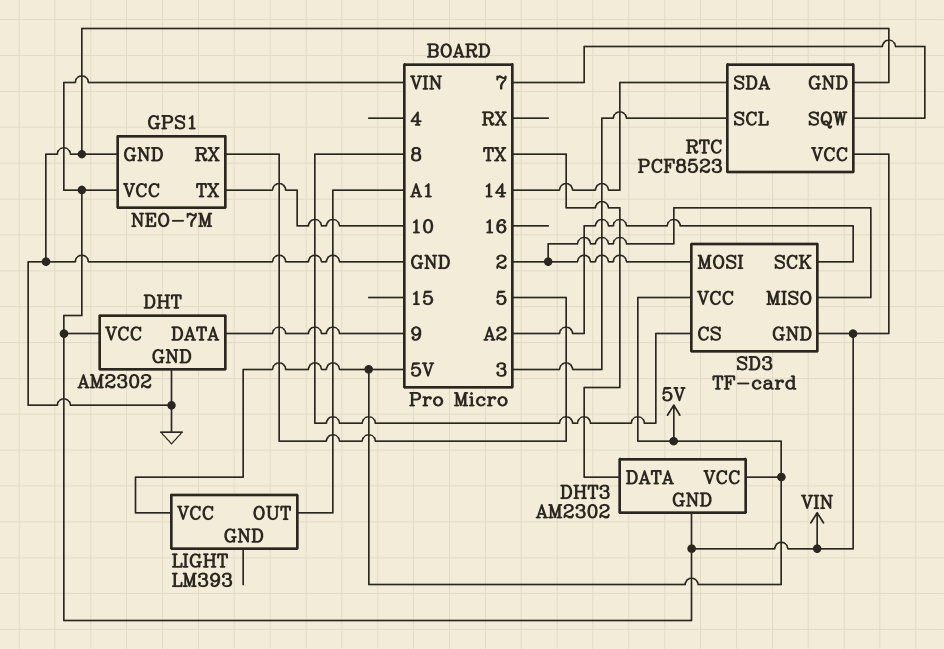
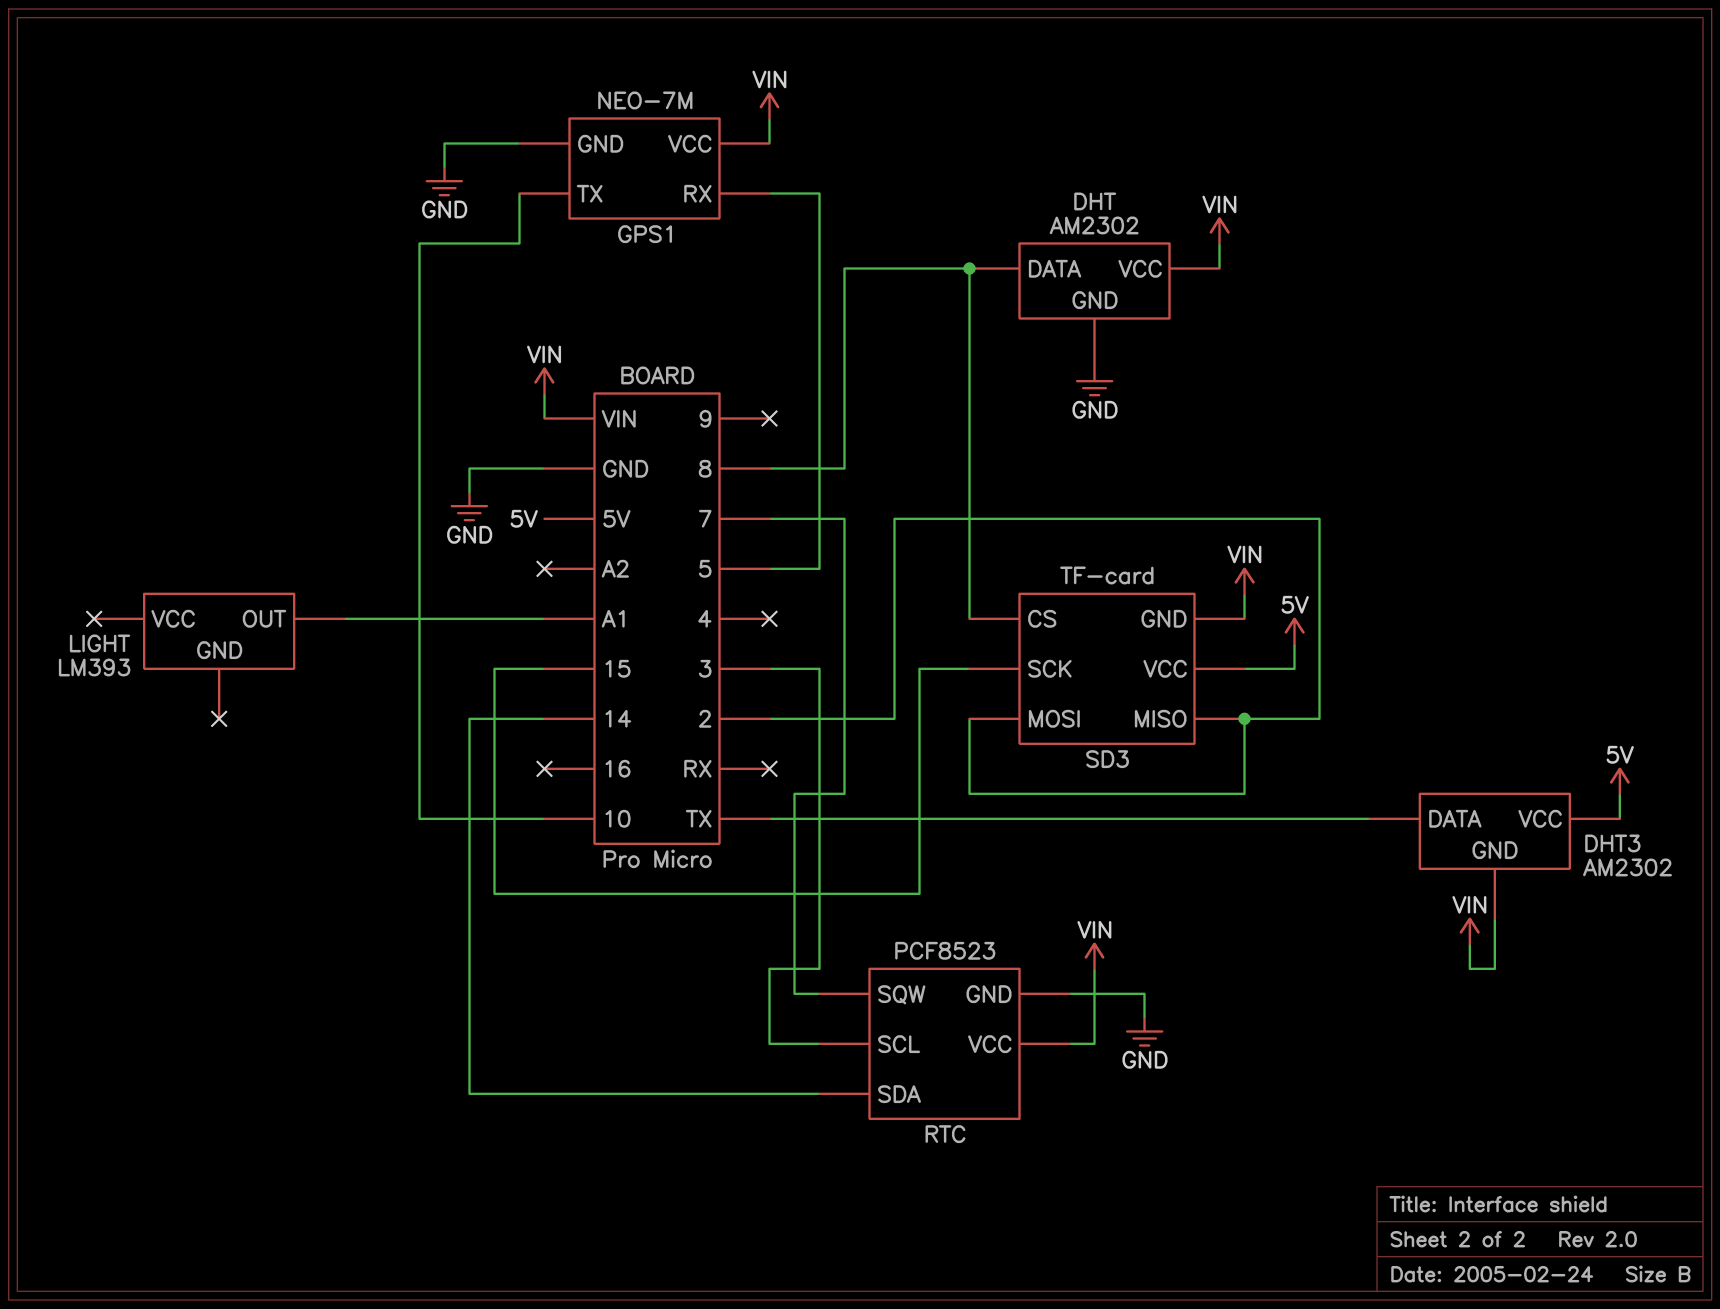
DHT pin DATA: 9 -> 8
LIGHT pin VCC: 5V -> none
SD3 pin SCK: A2 -> 15

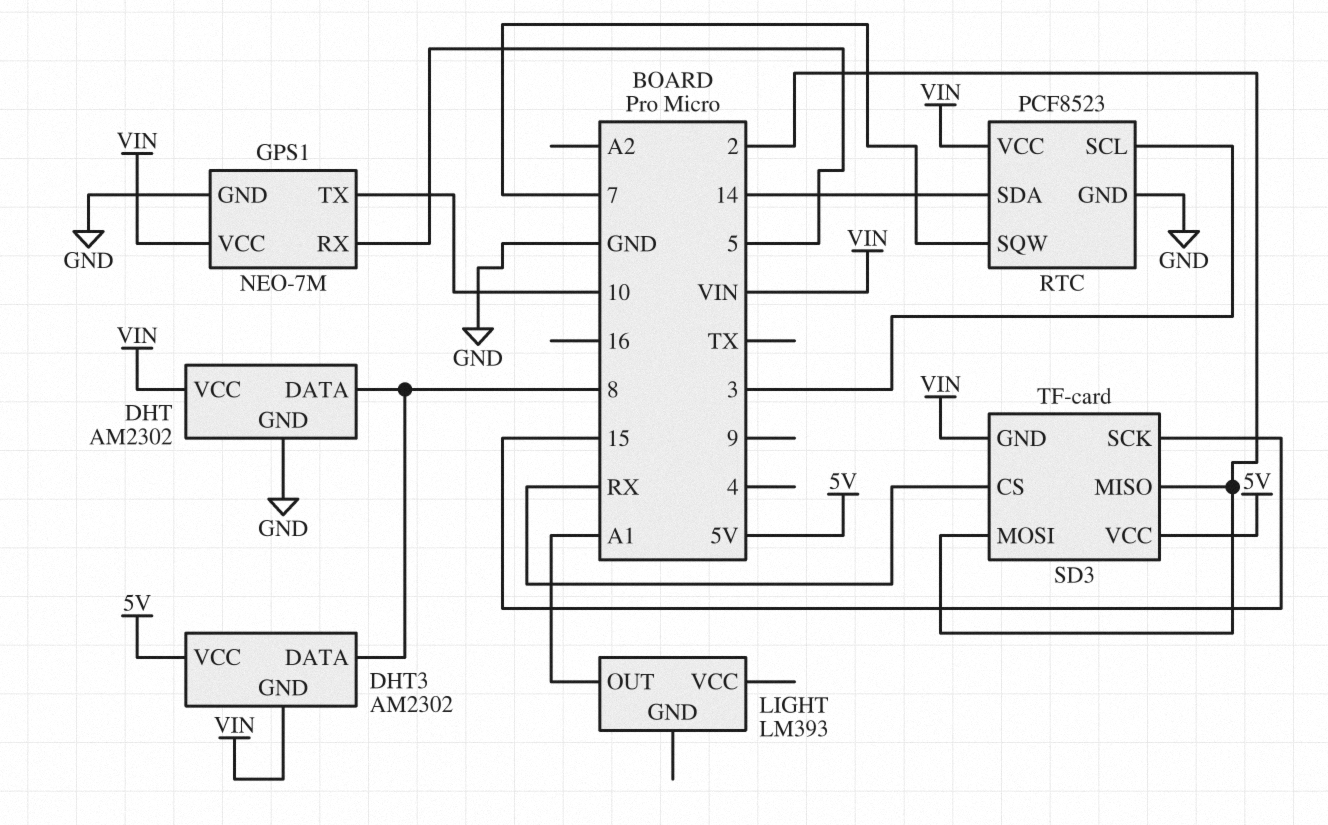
DHT3 pin DATA: TX -> 8
SD3 pin CS: 8 -> RX

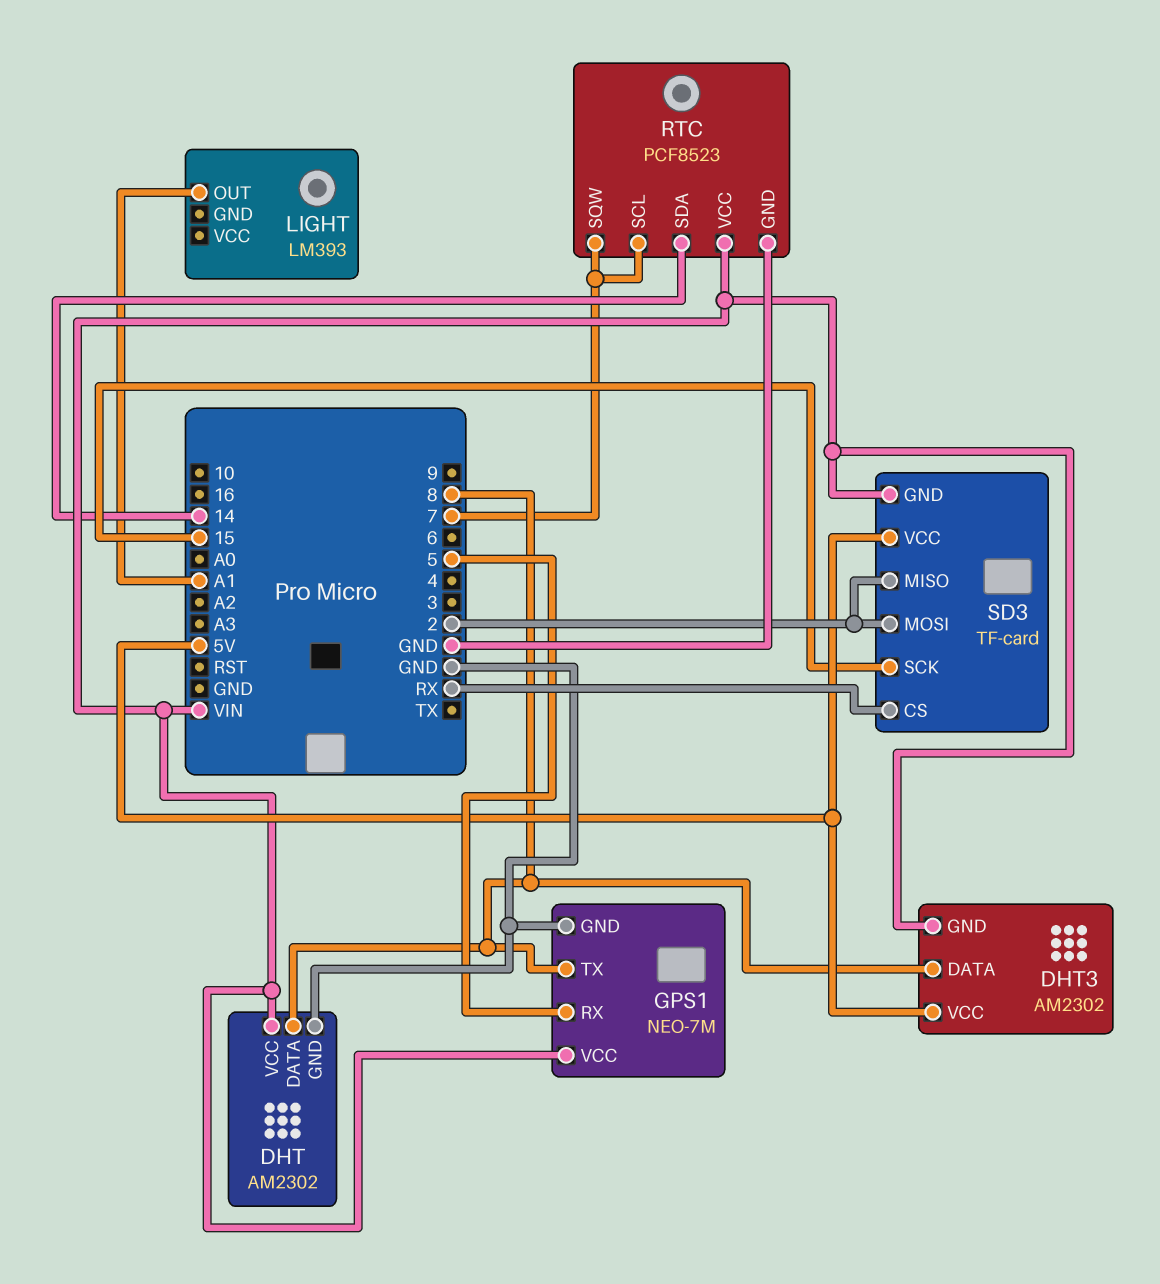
GPS1 pin TX: 10 -> 8
RTC pin SCL: 3 -> 7

